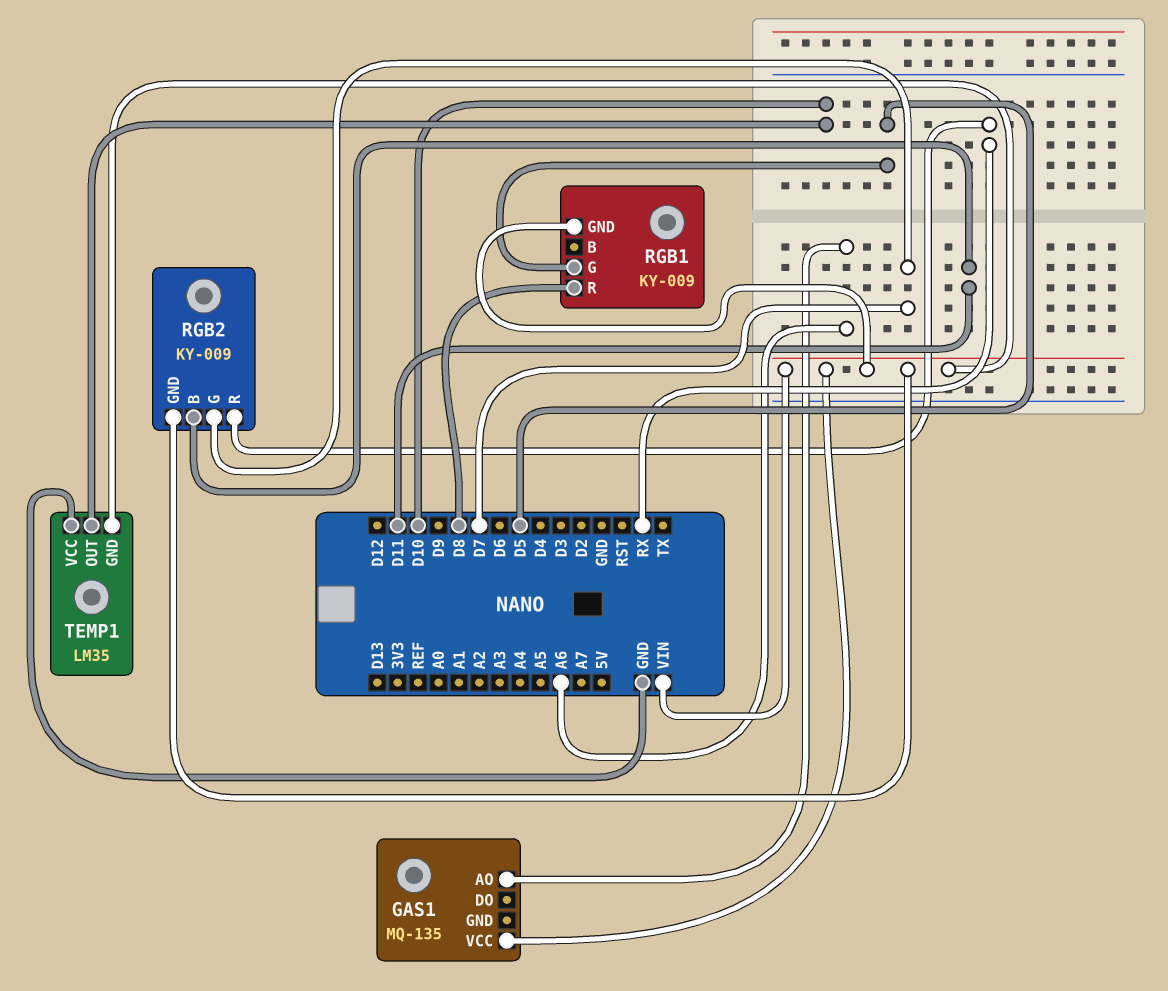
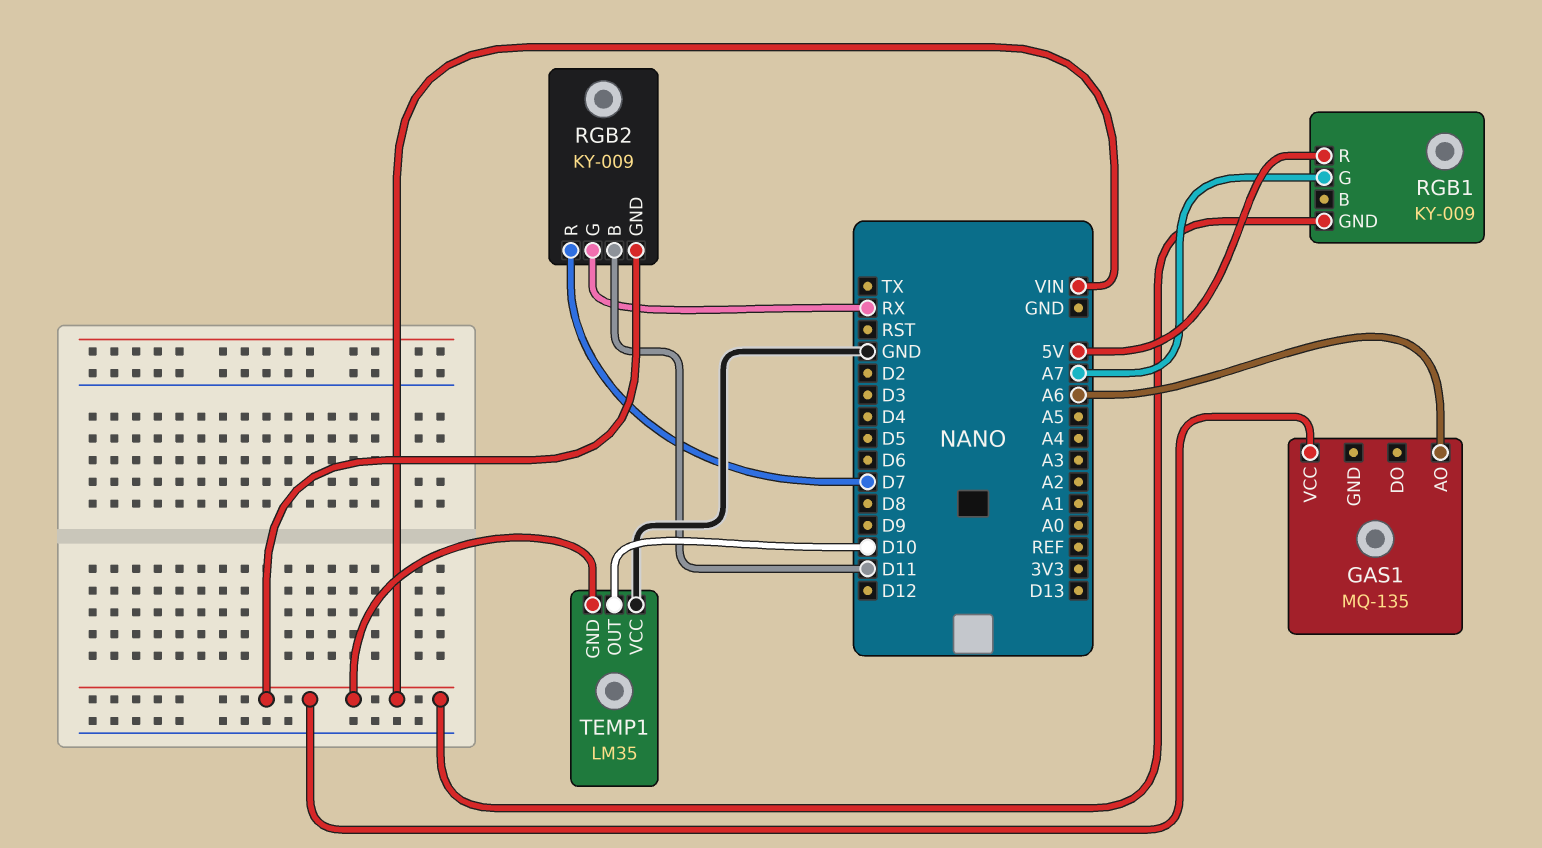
RGB1 pin G: D5 -> A7
RGB1 pin R: D8 -> 5V
RGB2 pin G: D7 -> RX
RGB2 pin R: RX -> D7

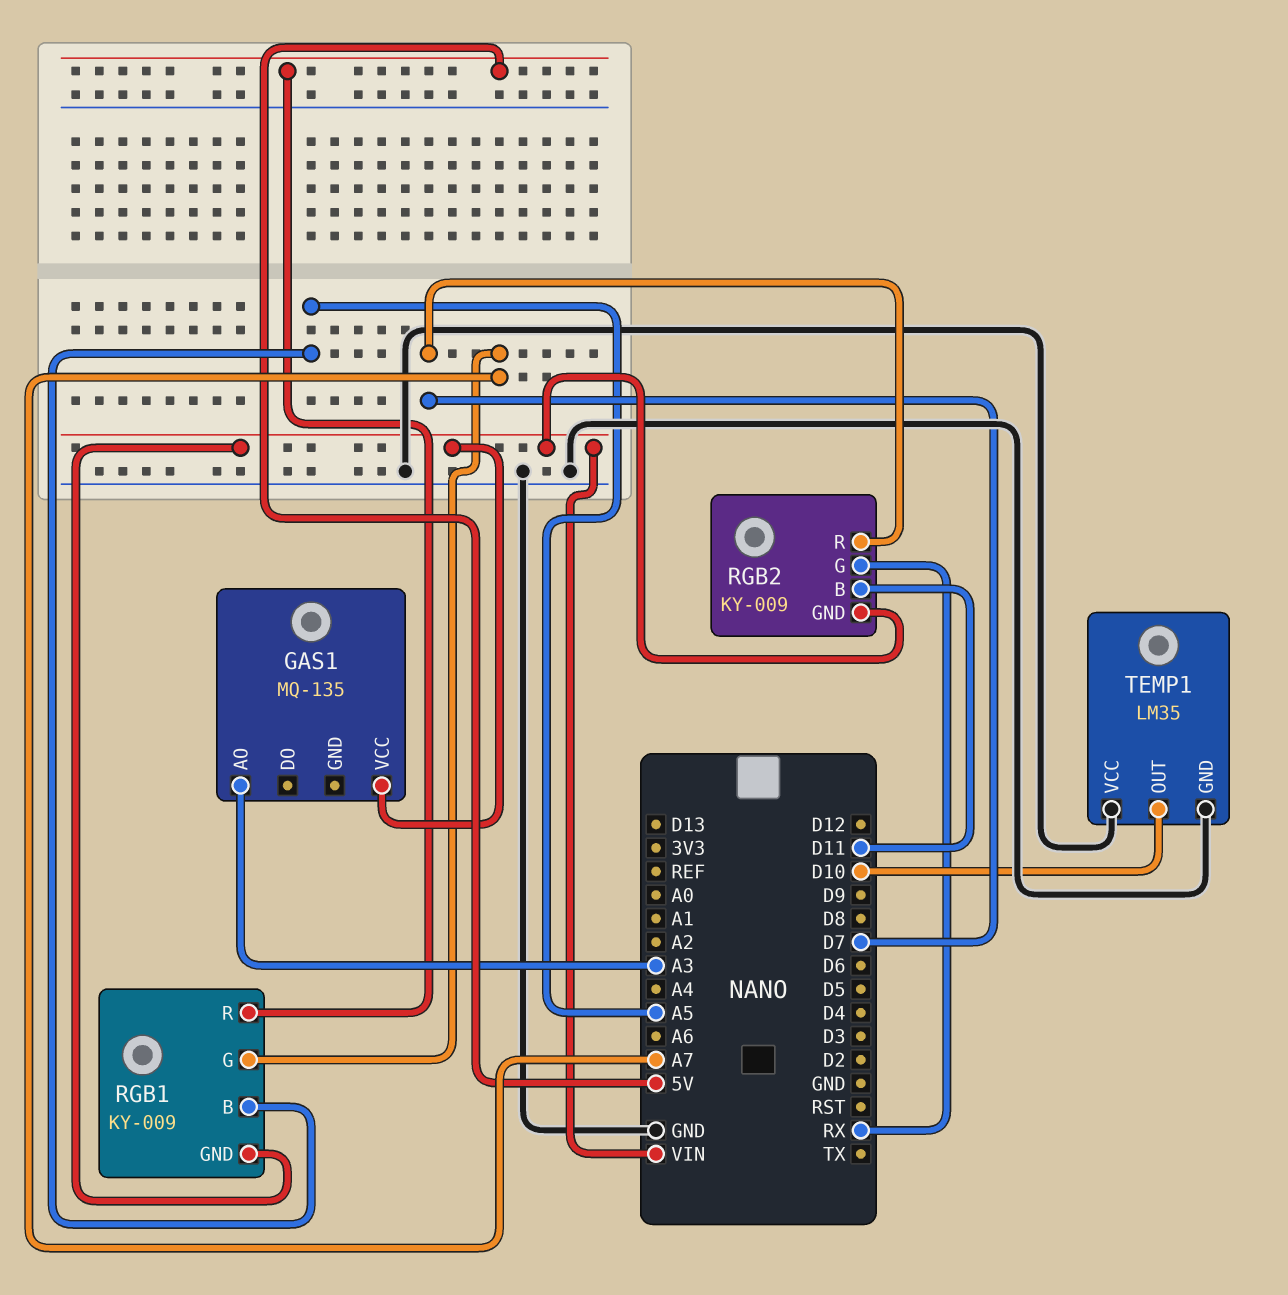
GAS1 pin AO: A6 -> A3
RGB1 pin B: none -> A5
TEMP1 pin GND: VIN -> GND

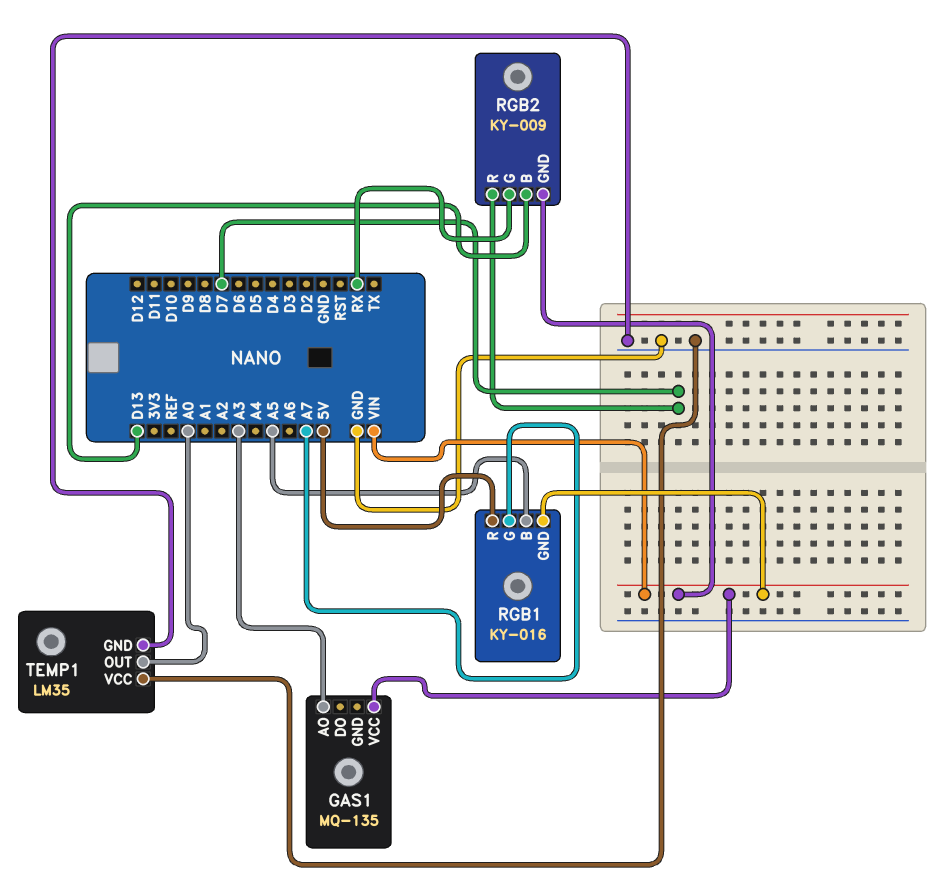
RGB1: KY-009 -> KY-016
RGB2 pin B: D11 -> D13
TEMP1 pin OUT: D10 -> A0

